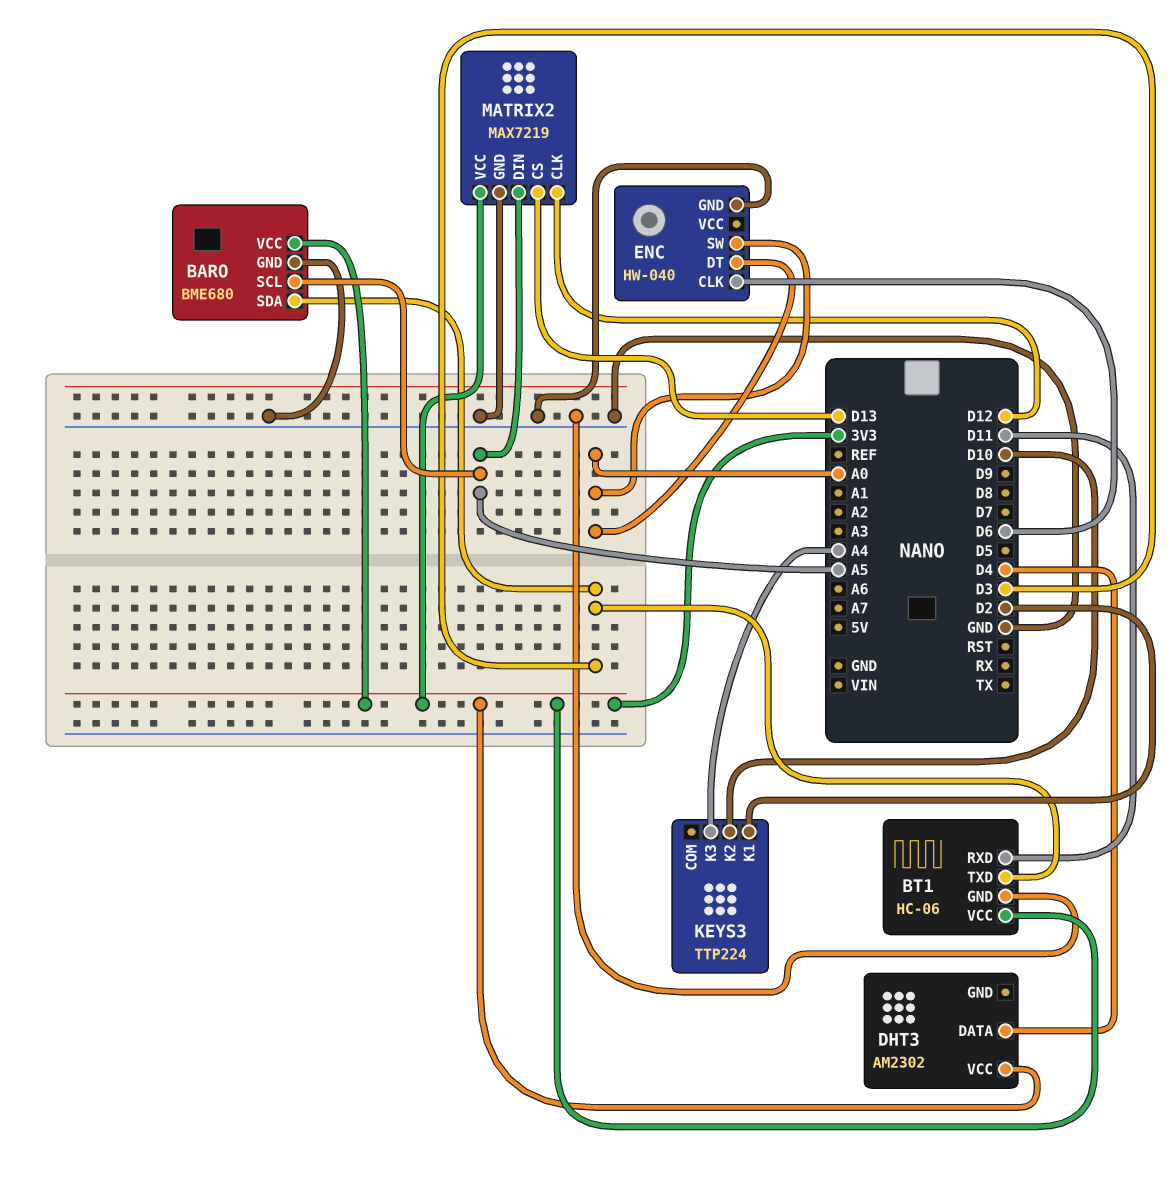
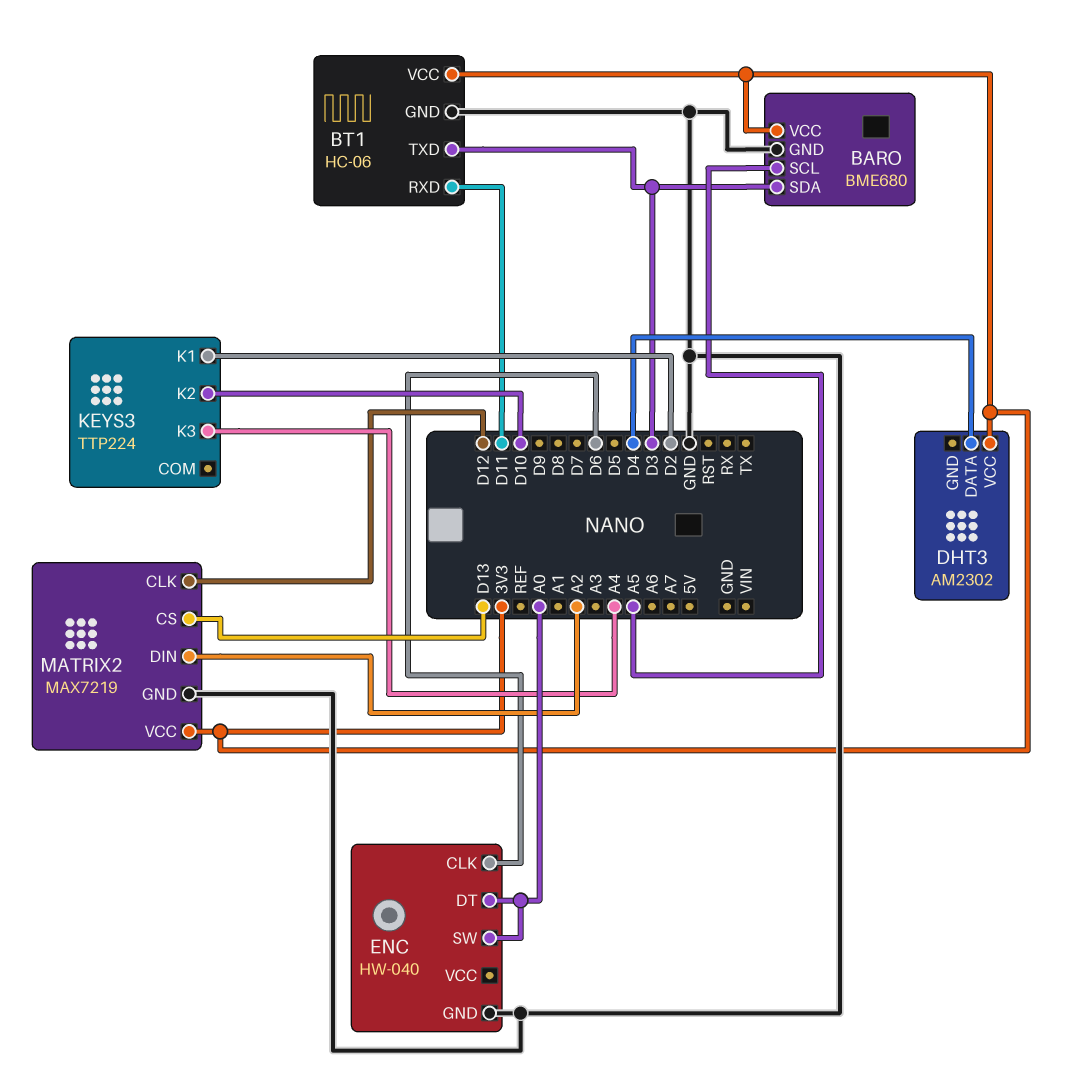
MATRIX2 pin DIN: A5 -> A2

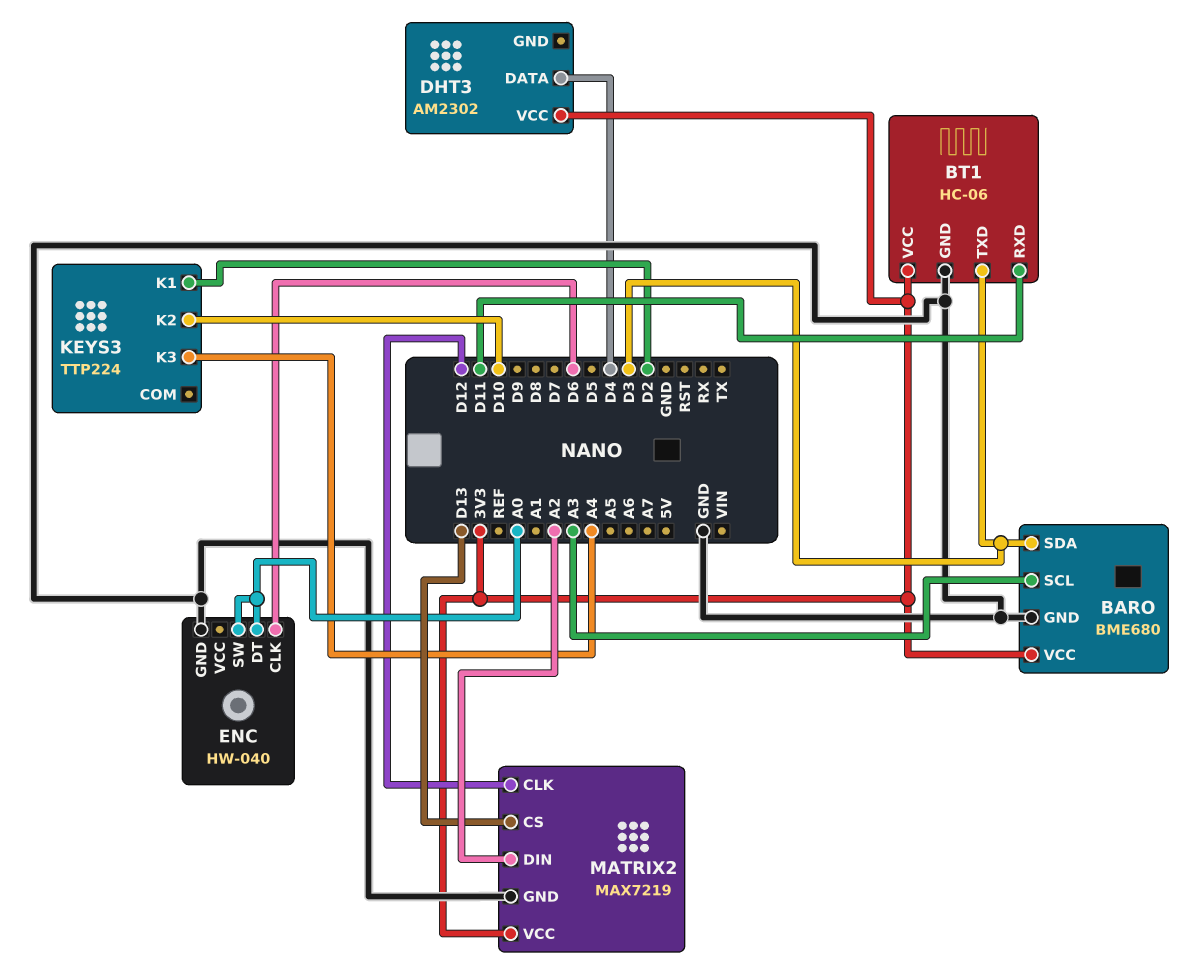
BARO pin SCL: A5 -> A3

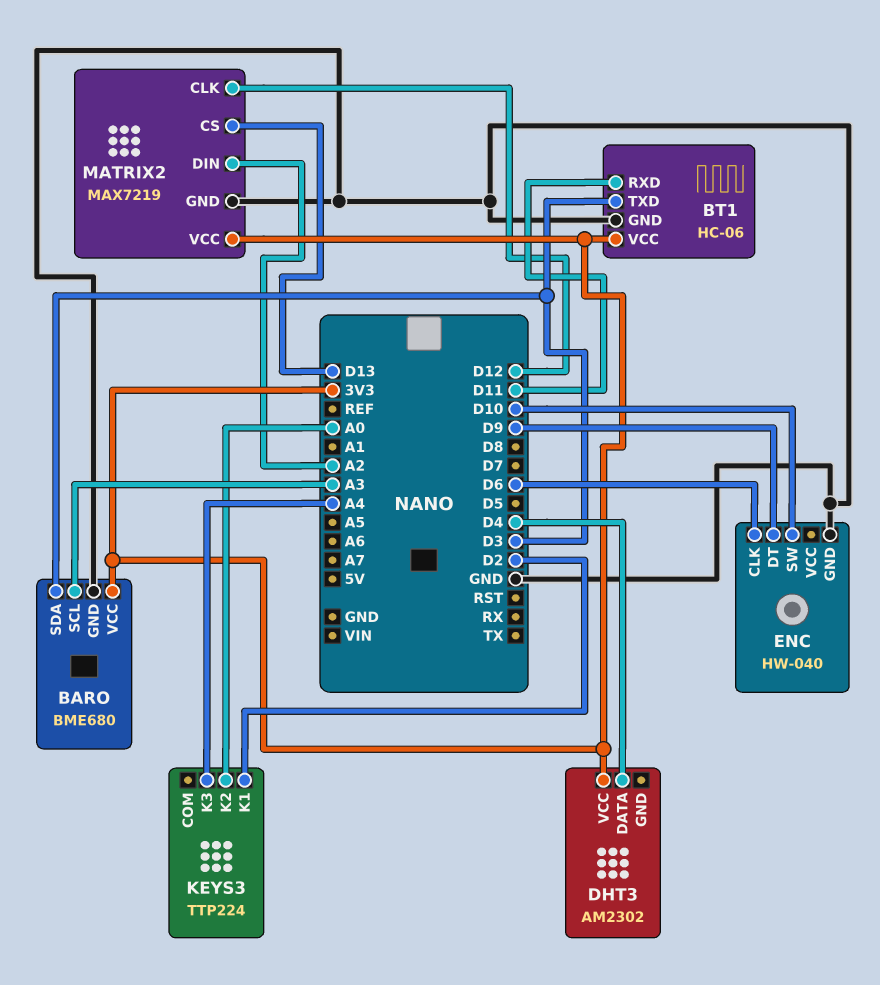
ENC pin DT: A0 -> D9
ENC pin SW: A0 -> D10
KEYS3 pin K2: D10 -> A0

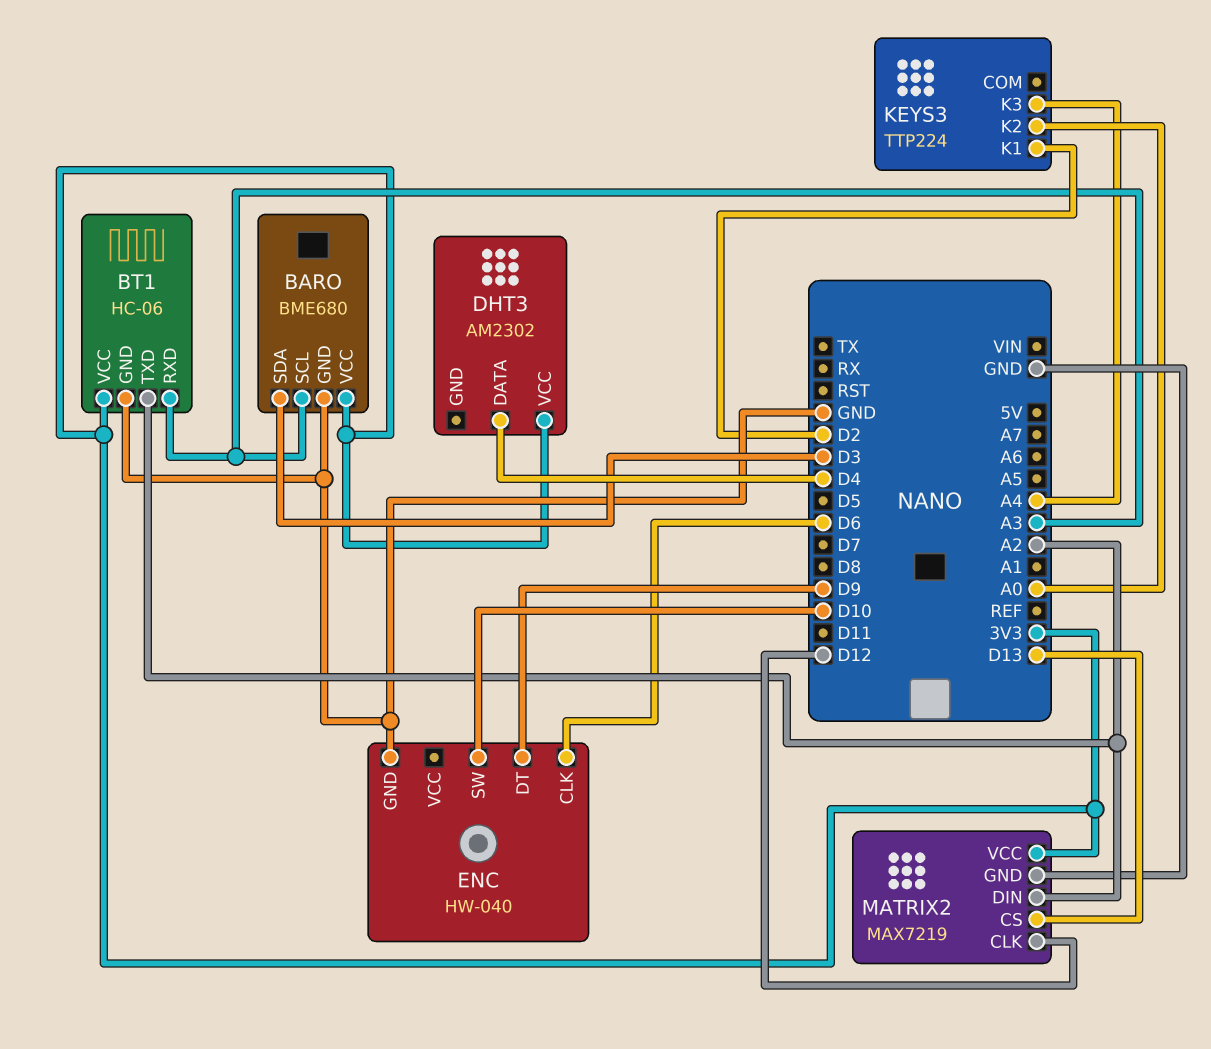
BT1 pin RXD: D11 -> A3
BT1 pin TXD: D3 -> A2

